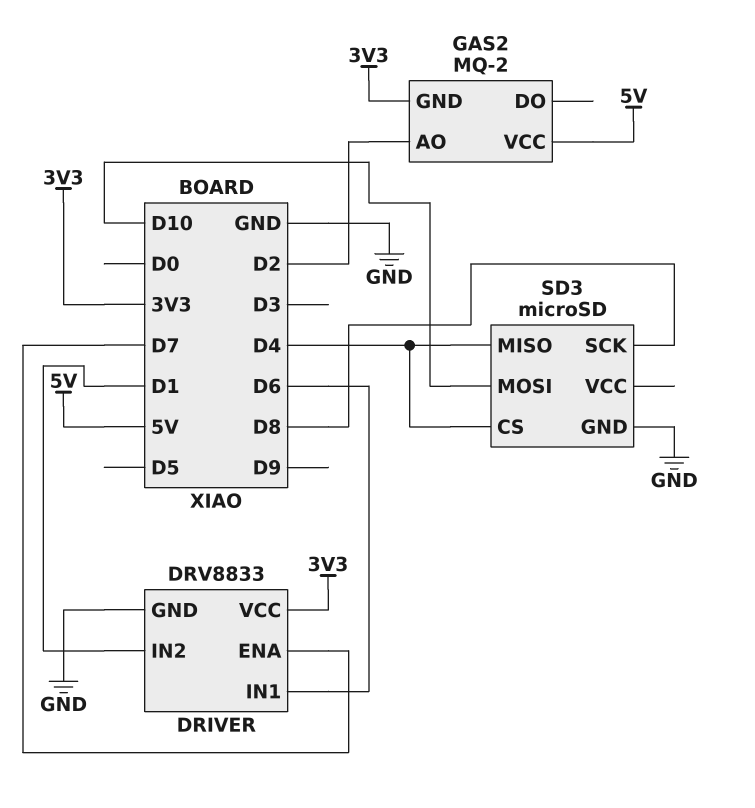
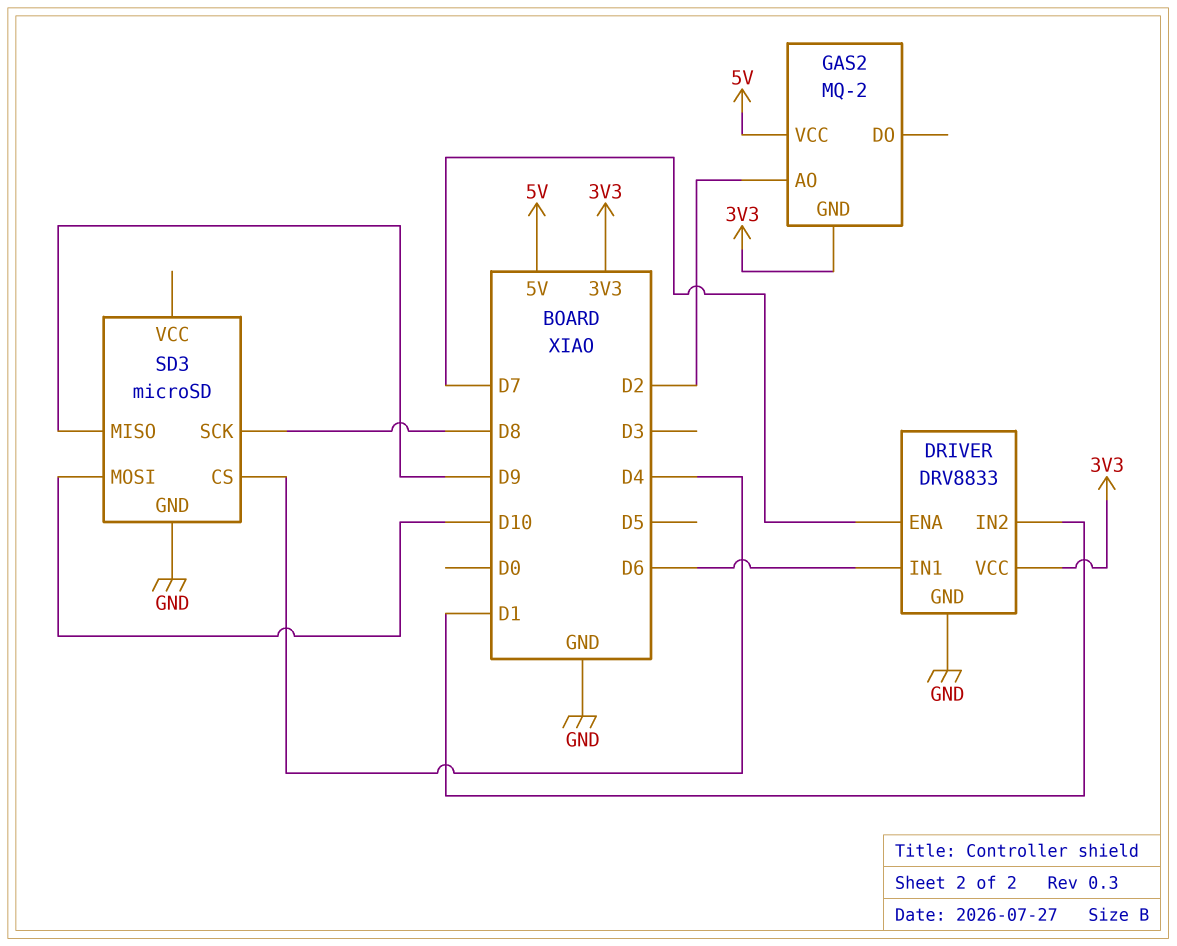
SD3 pin MISO: D4 -> D9

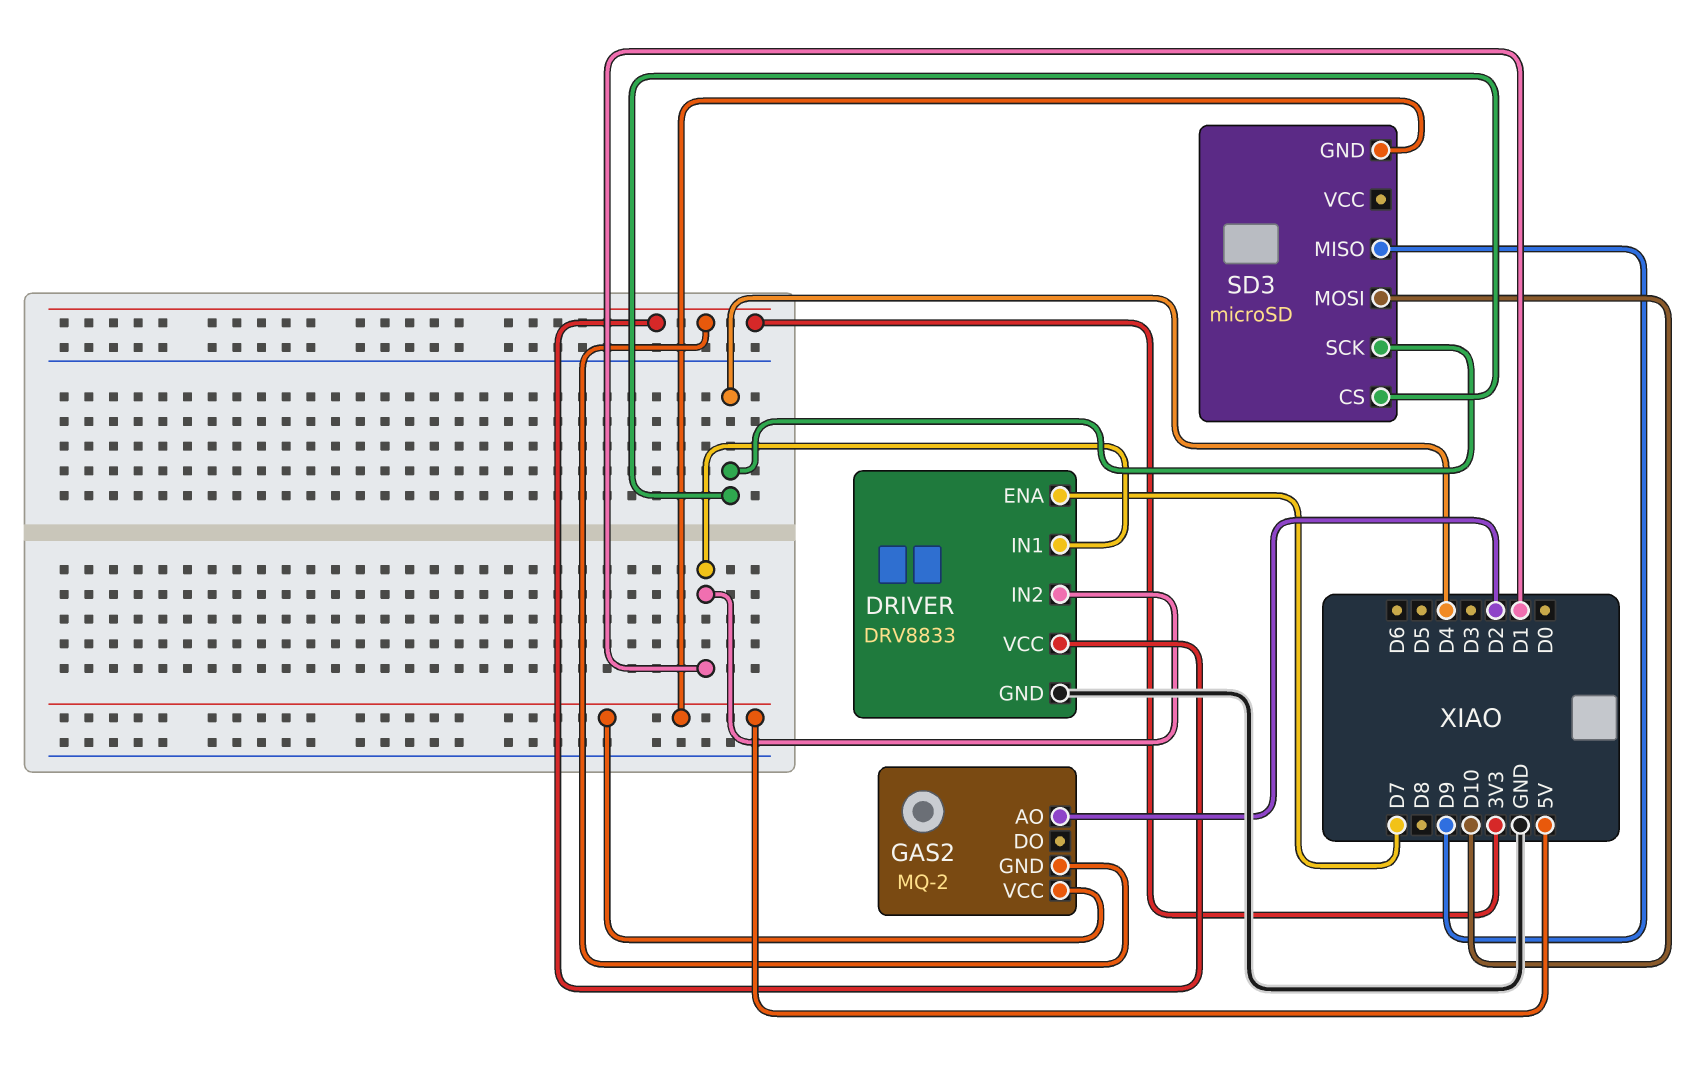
DRIVER pin IN1: D6 -> D1
SD3 pin GND: GND -> 5V
SD3 pin SCK: D8 -> D4

